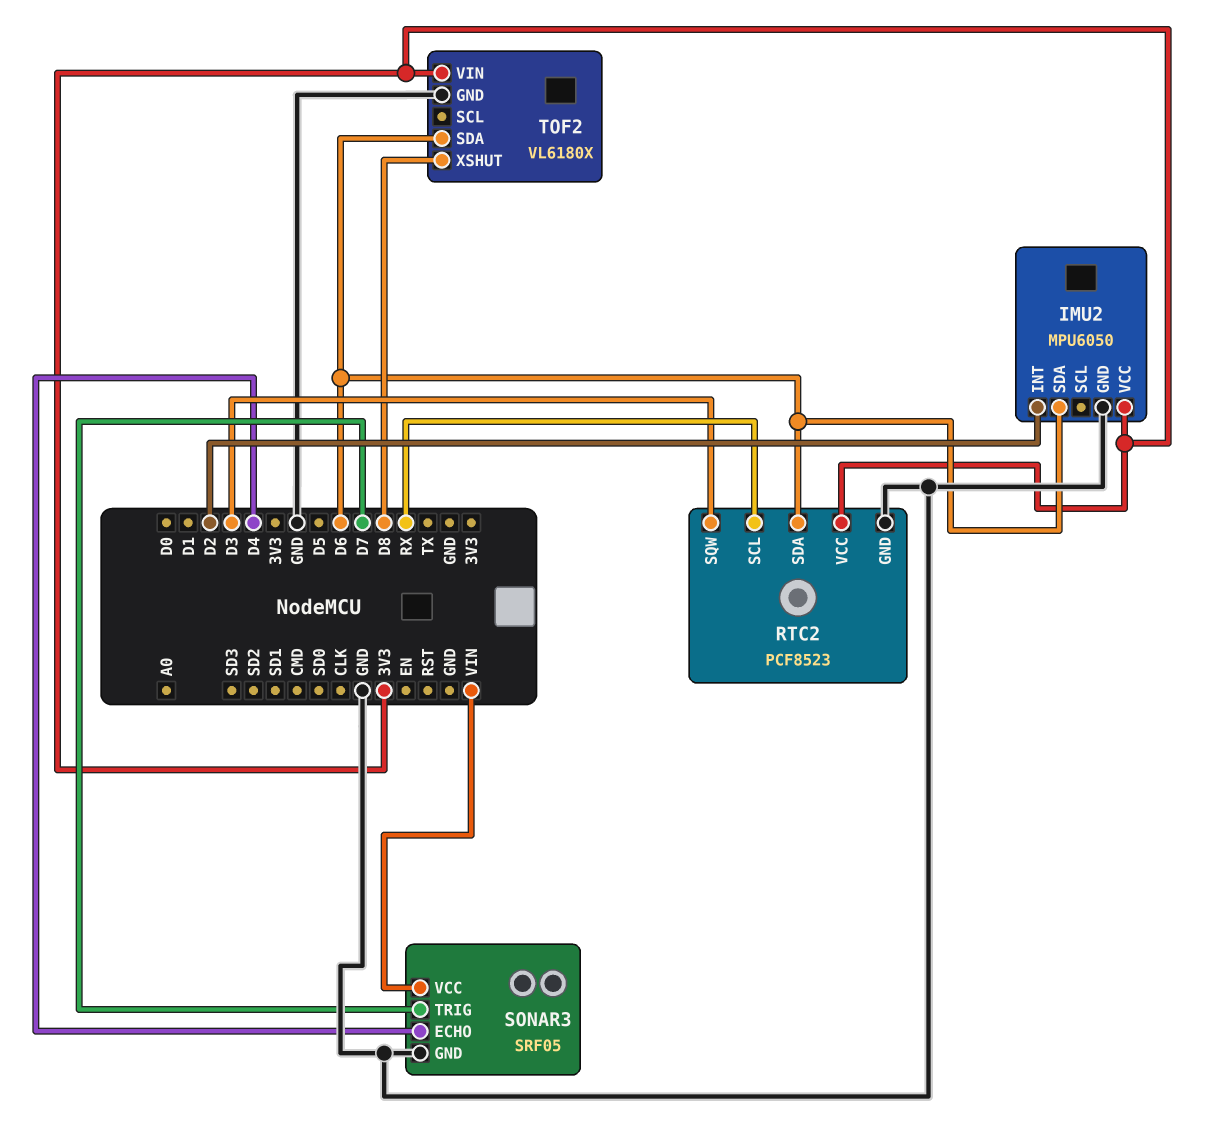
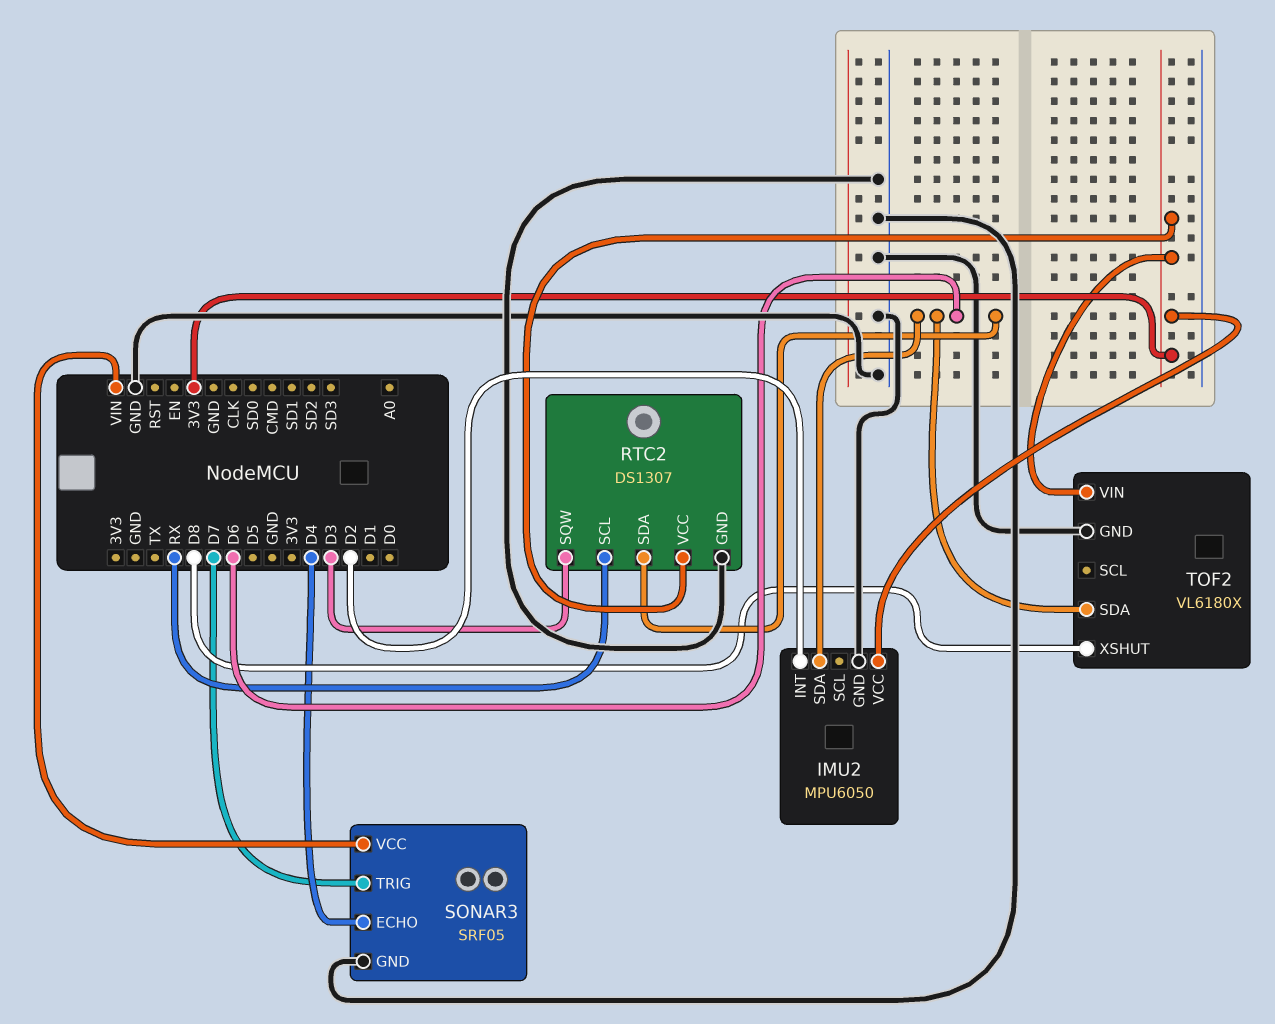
RTC2: PCF8523 -> DS1307

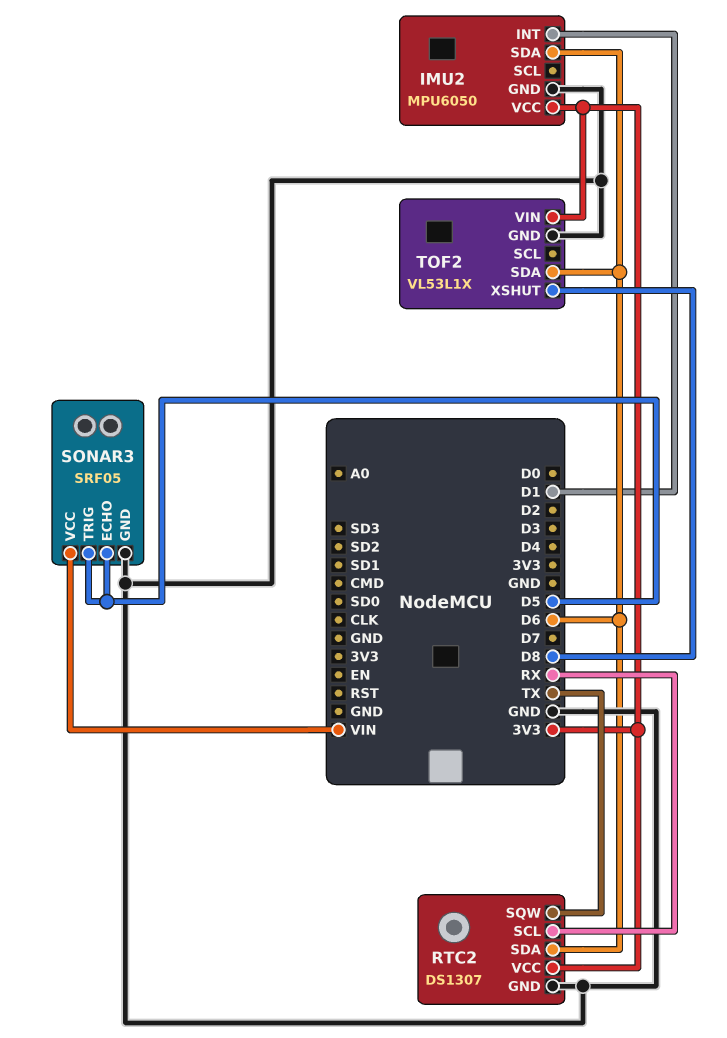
IMU2 pin INT: D2 -> D1
RTC2 pin SQW: D3 -> TX
SONAR3 pin ECHO: D4 -> D5
SONAR3 pin TRIG: D7 -> D5
TOF2: VL6180X -> VL53L1X

